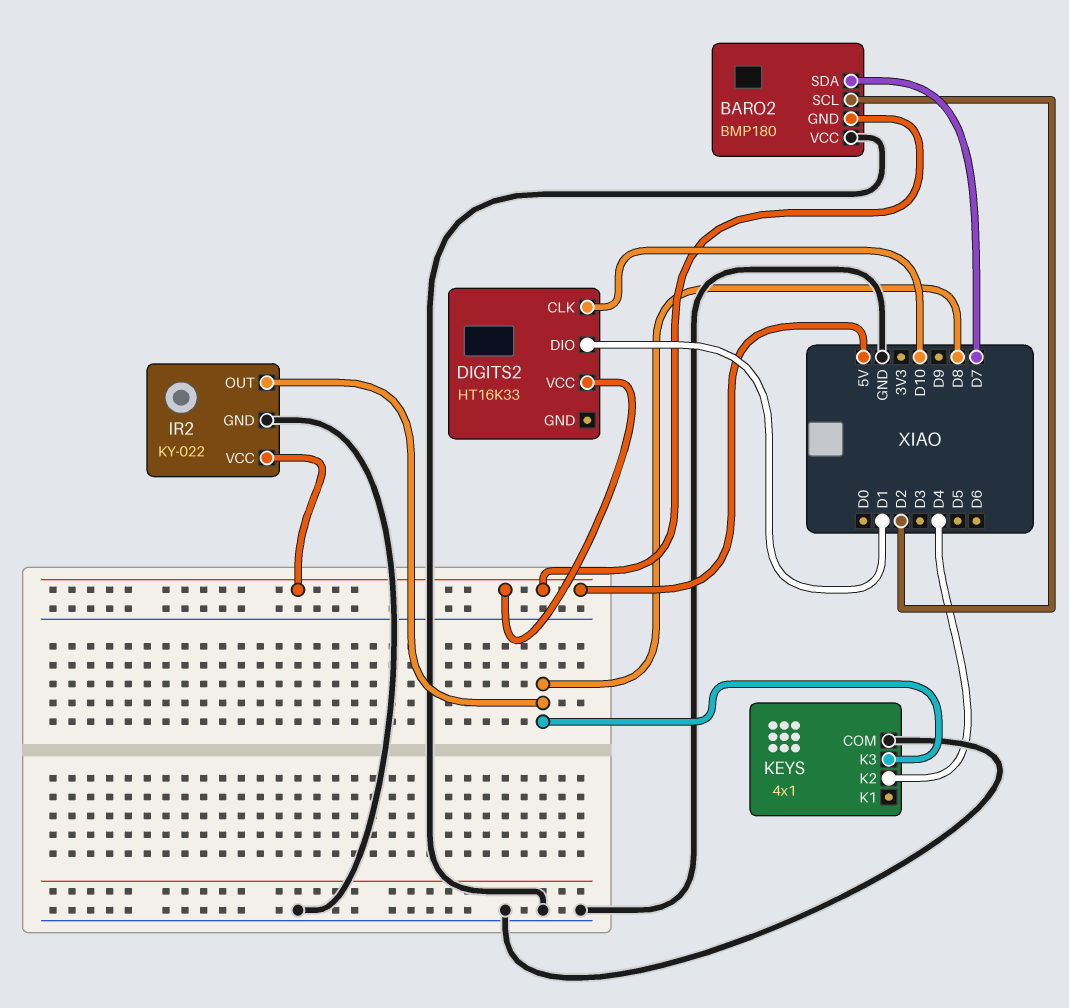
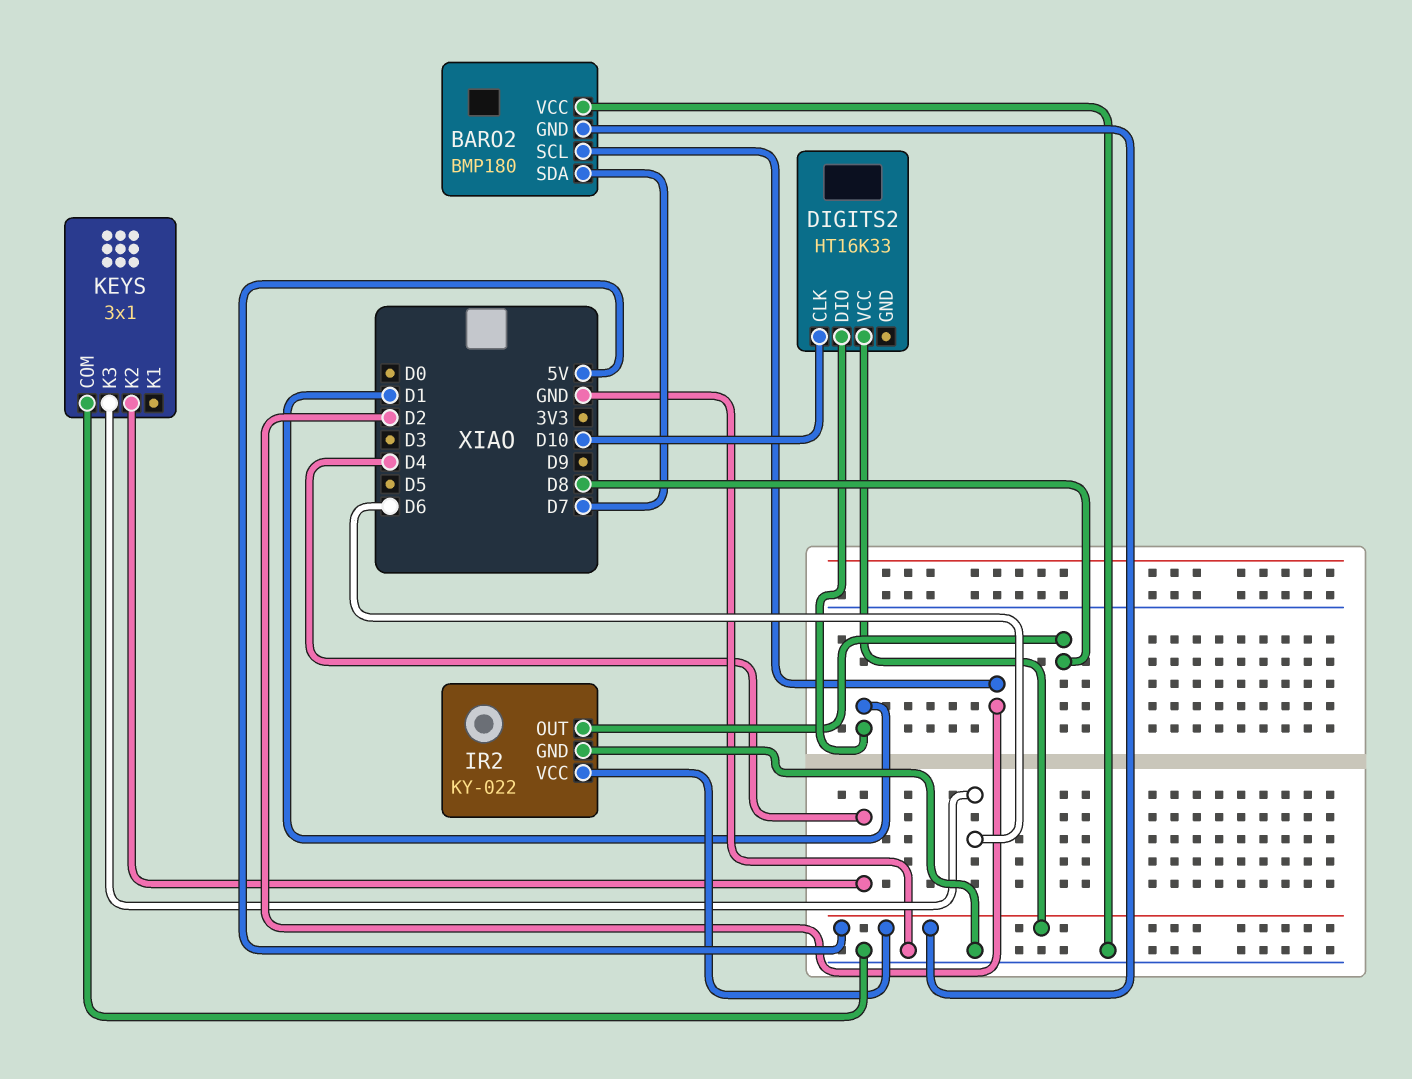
KEYS: 4x1 -> 3x1
KEYS pin K3: D8 -> D6

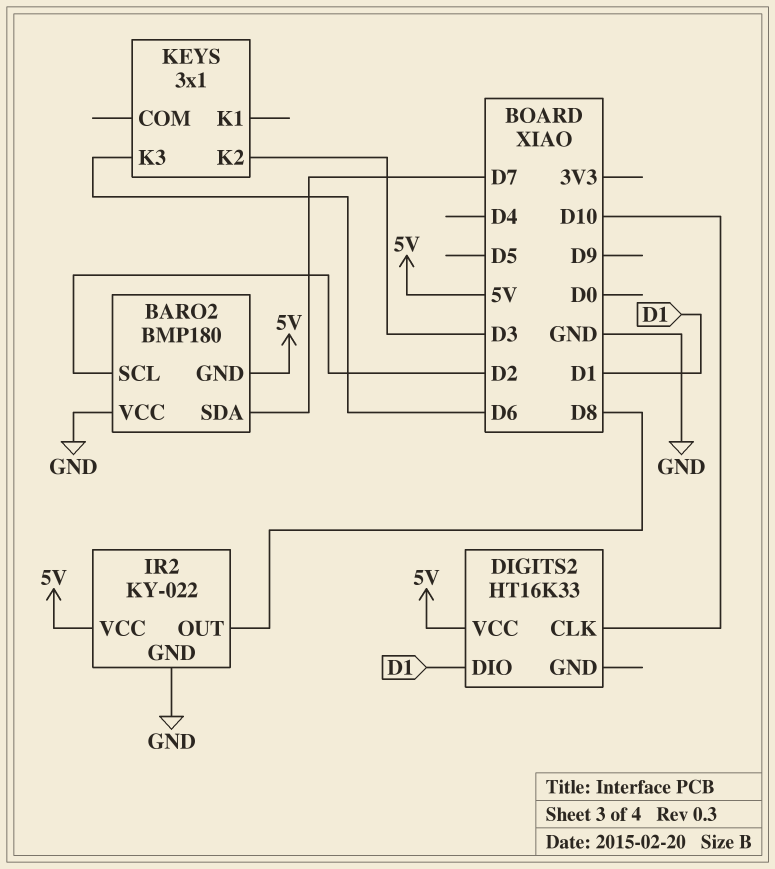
KEYS pin COM: GND -> none
KEYS pin K2: D4 -> D3

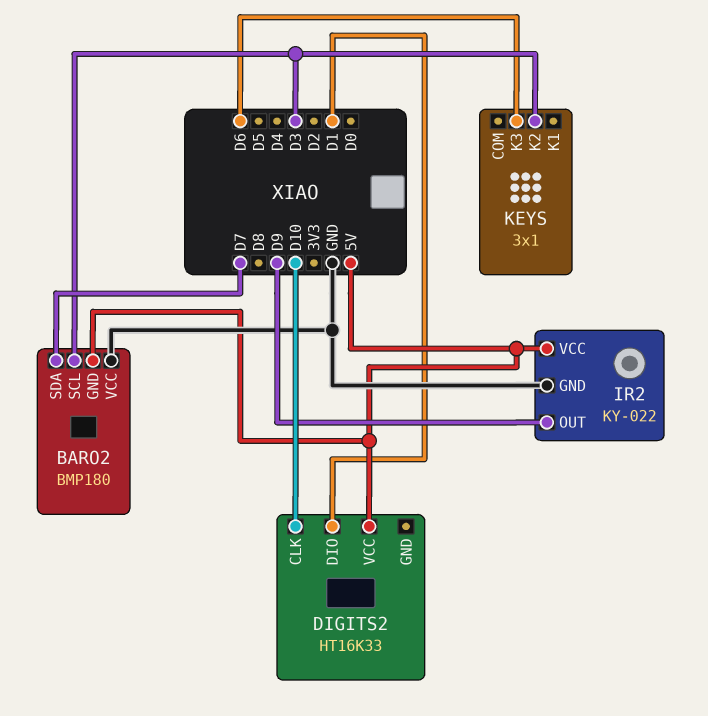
BARO2 pin SCL: D2 -> D3
IR2 pin OUT: D8 -> D9

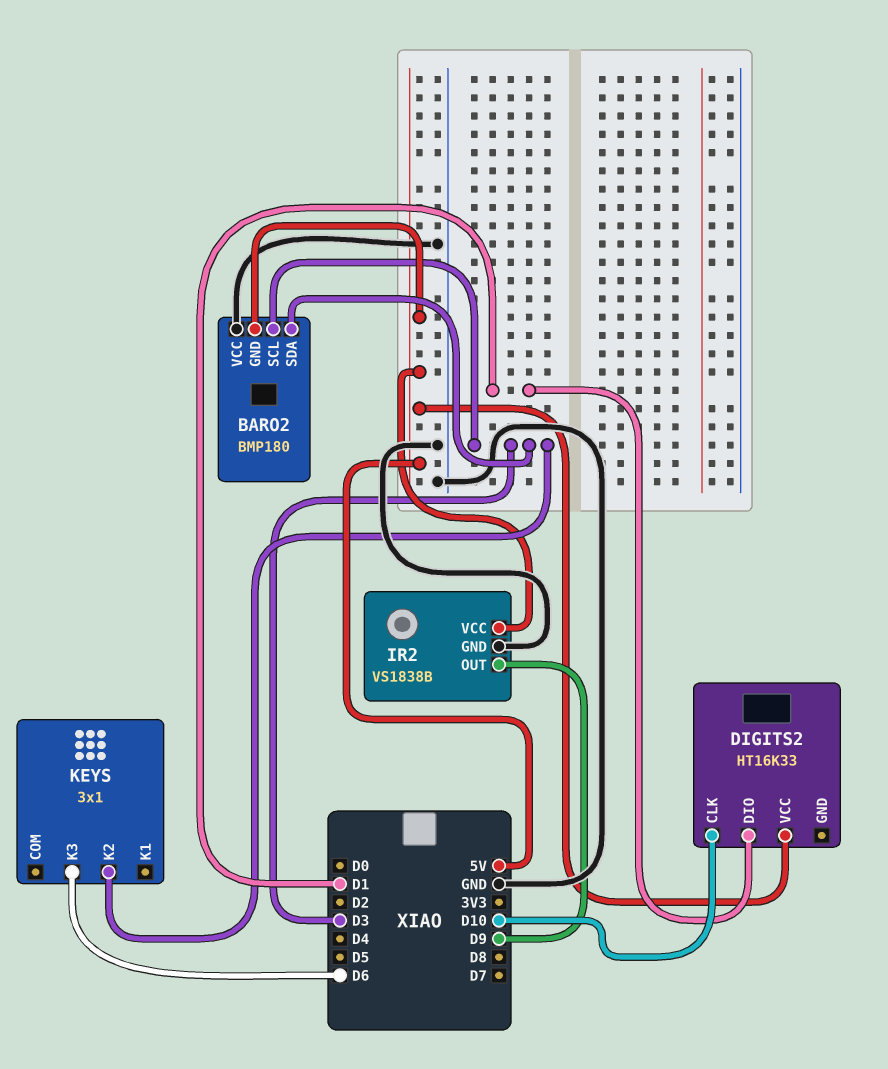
BARO2 pin SDA: D7 -> D3
IR2: KY-022 -> VS1838B

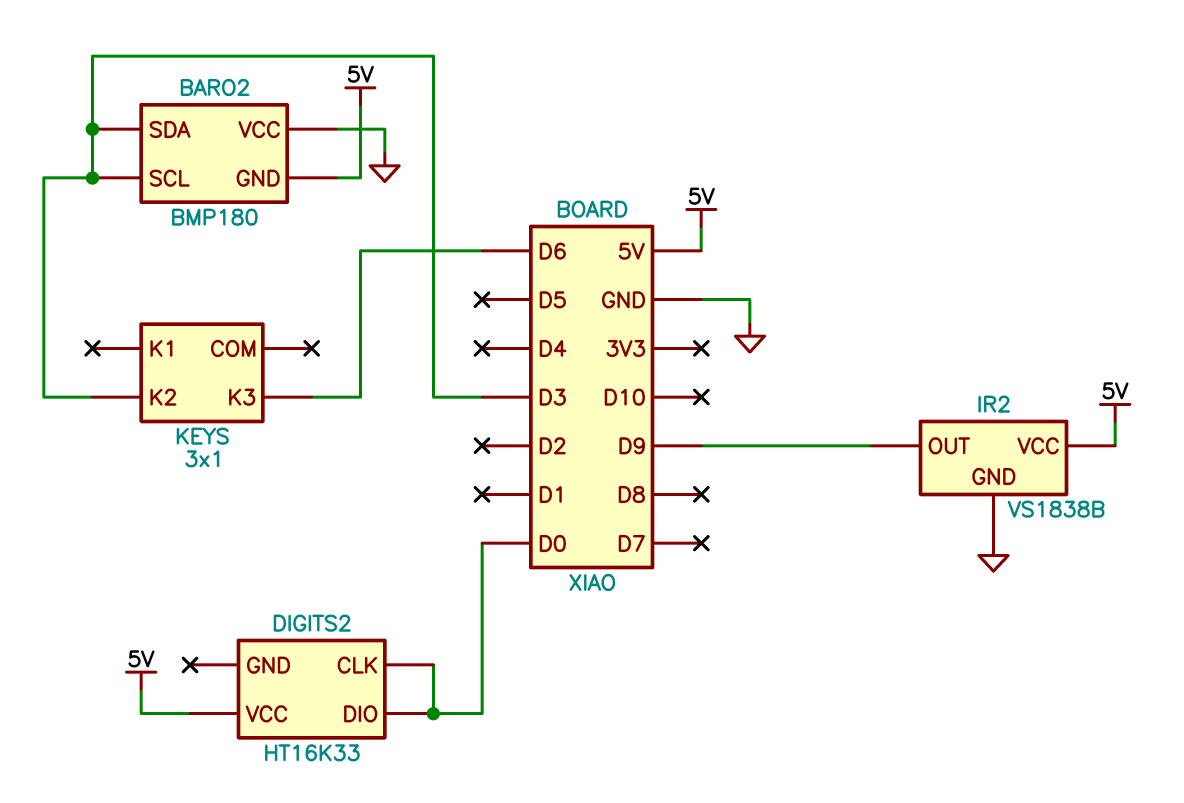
DIGITS2 pin CLK: D10 -> D0
DIGITS2 pin DIO: D1 -> D0

